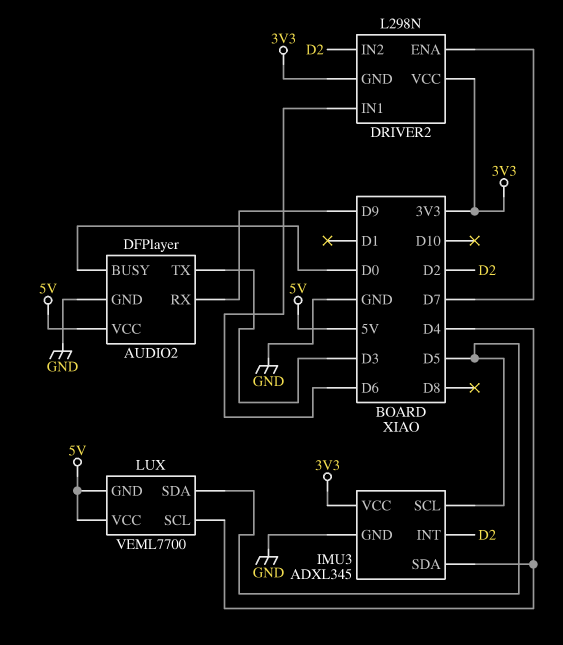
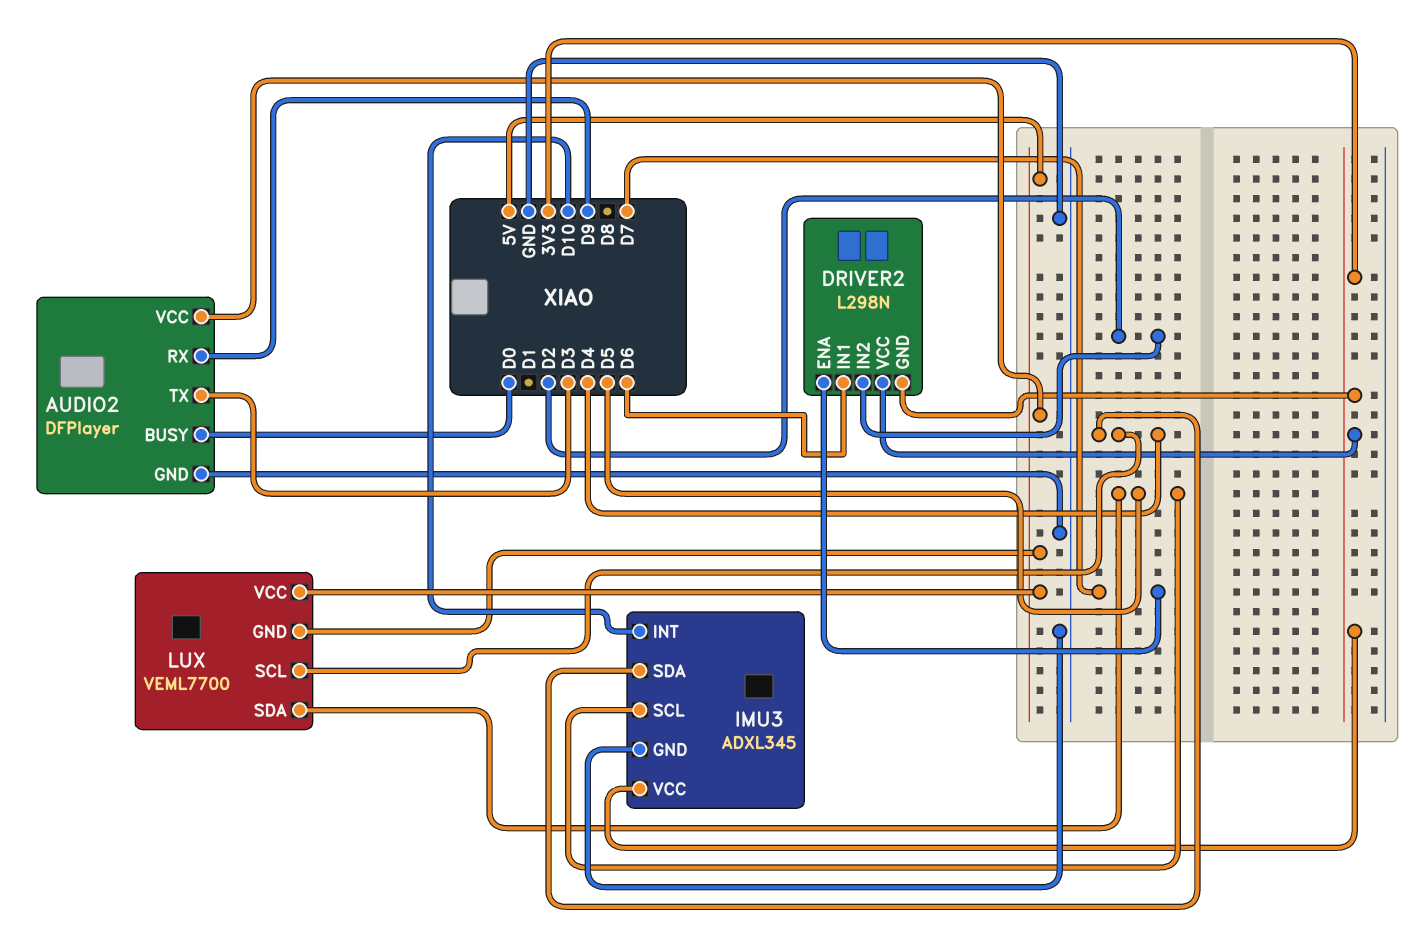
IMU3 pin INT: D2 -> D10

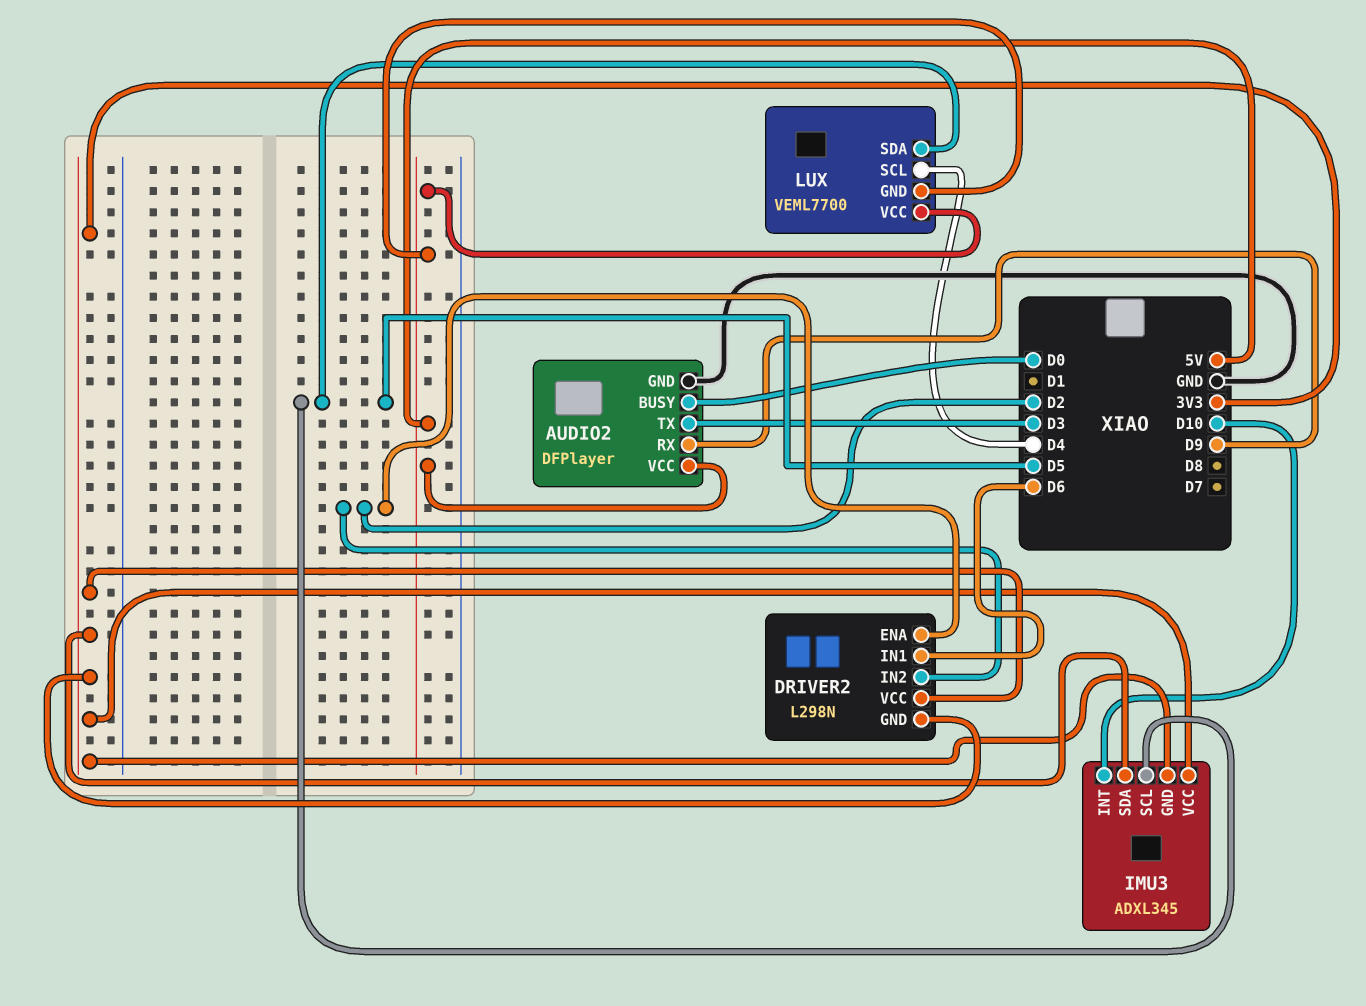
DRIVER2 pin ENA: D7 -> D2
IMU3 pin GND: GND -> 3V3
IMU3 pin SDA: D4 -> 3V3

